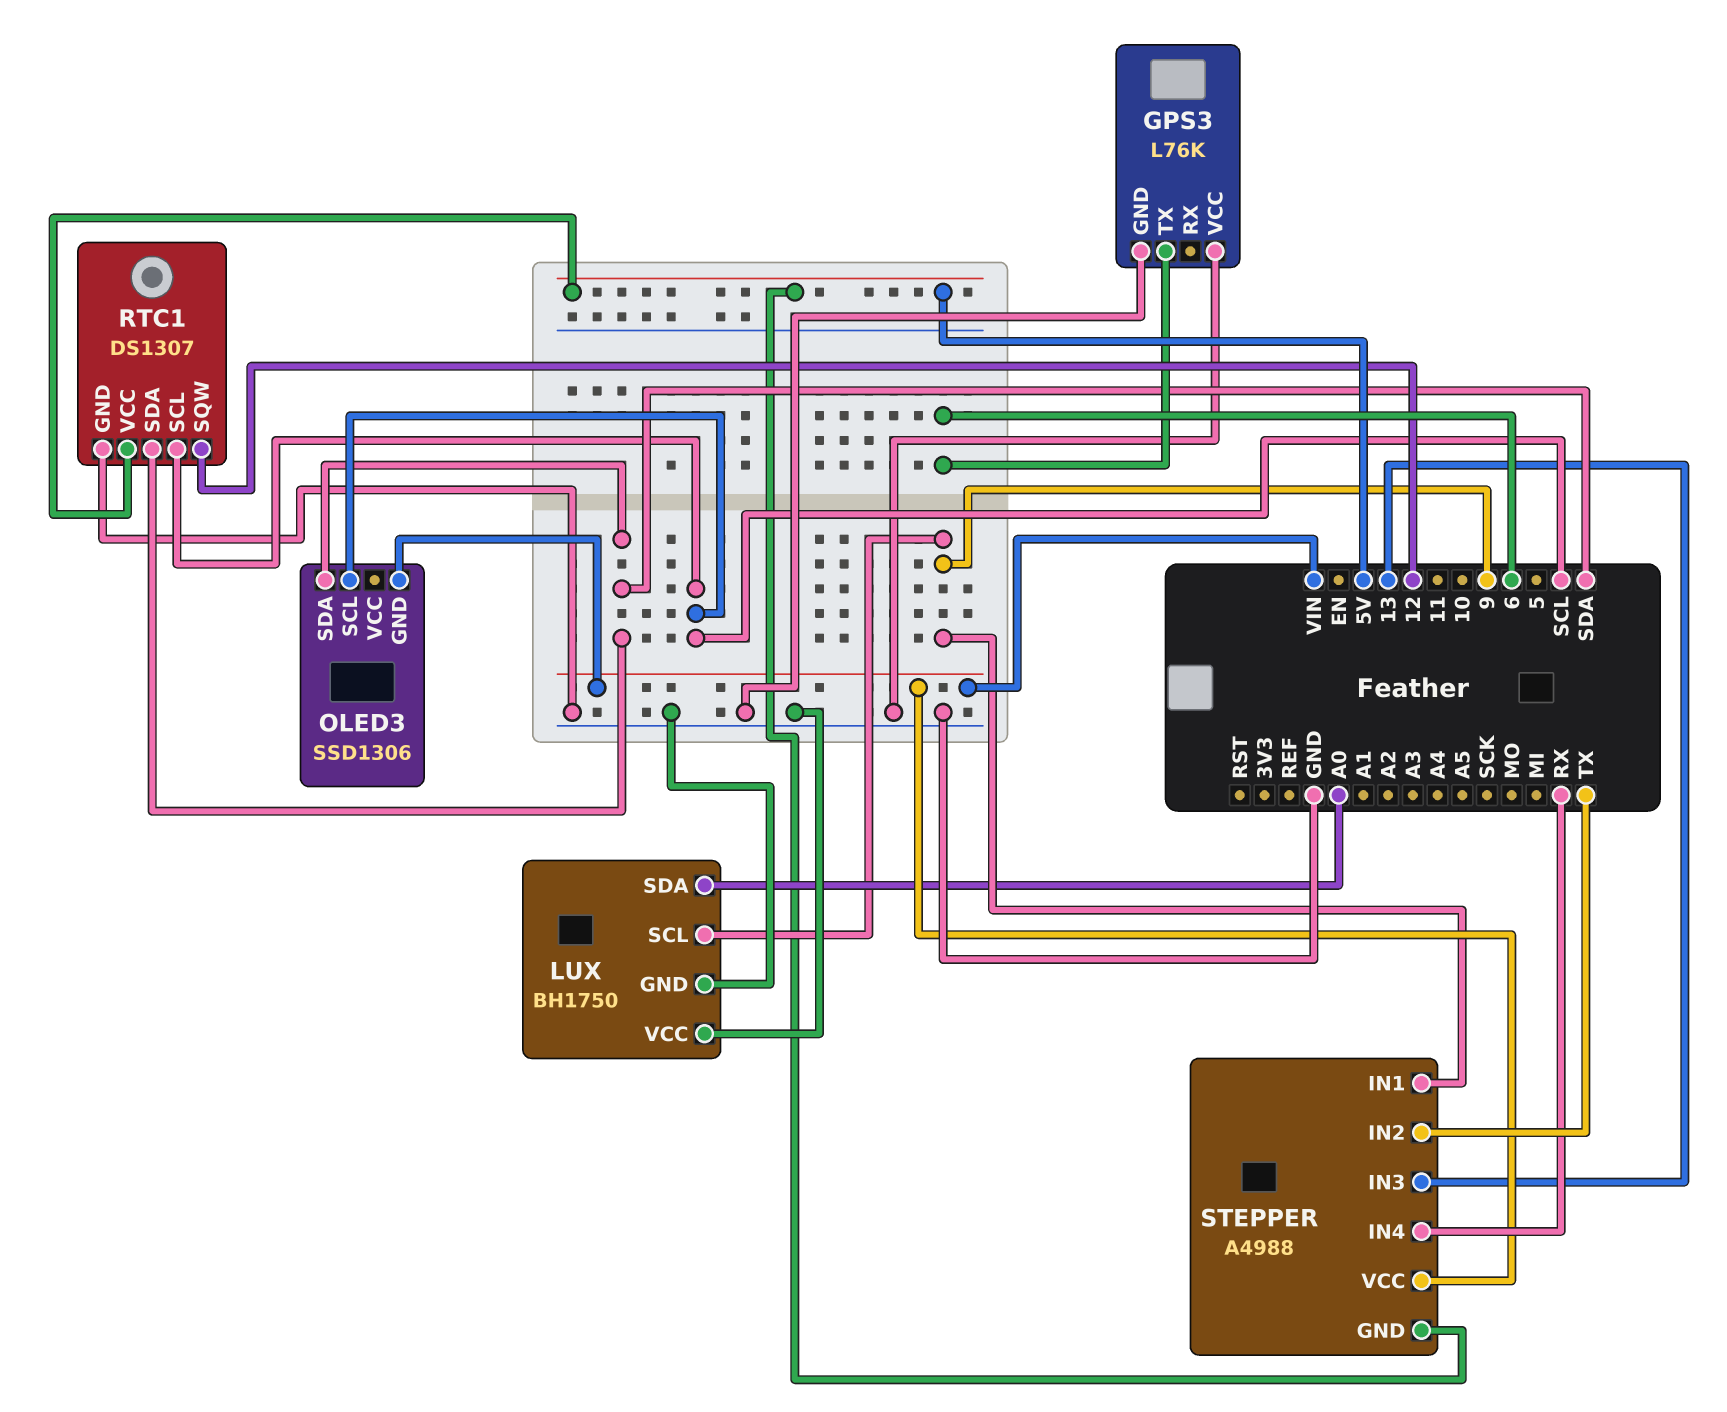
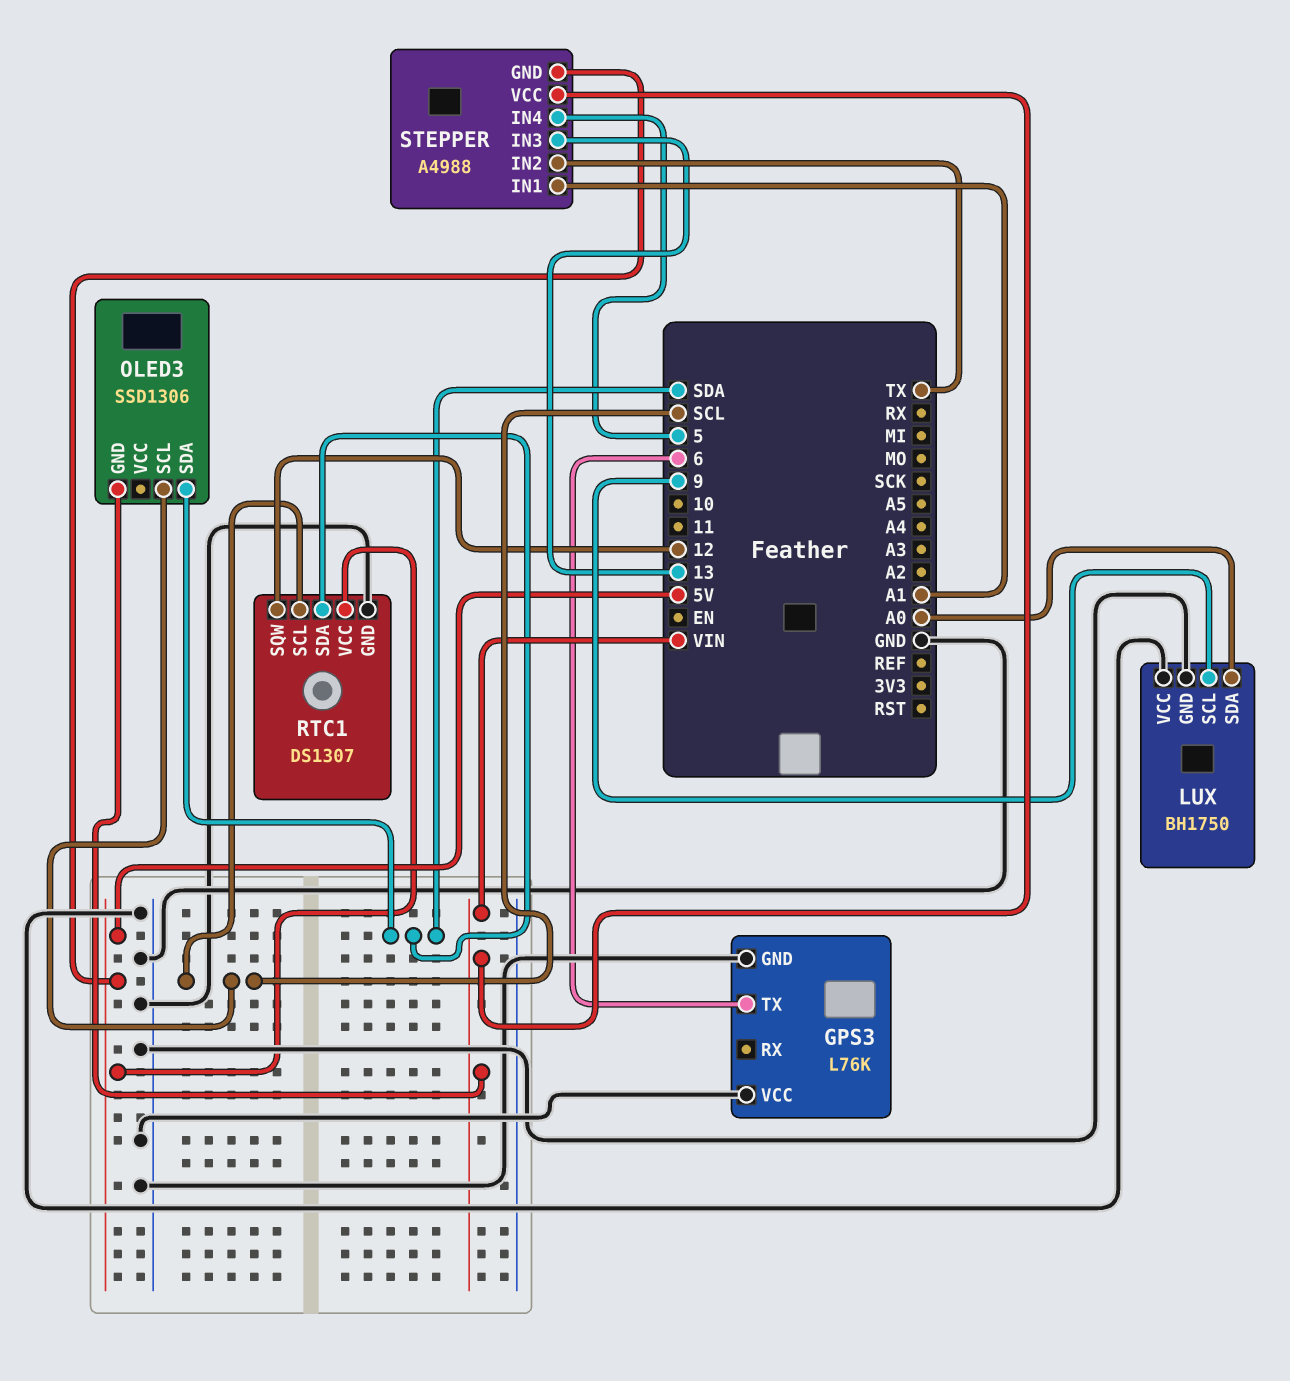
STEPPER pin IN1: 9 -> A1
STEPPER pin IN4: RX -> 5

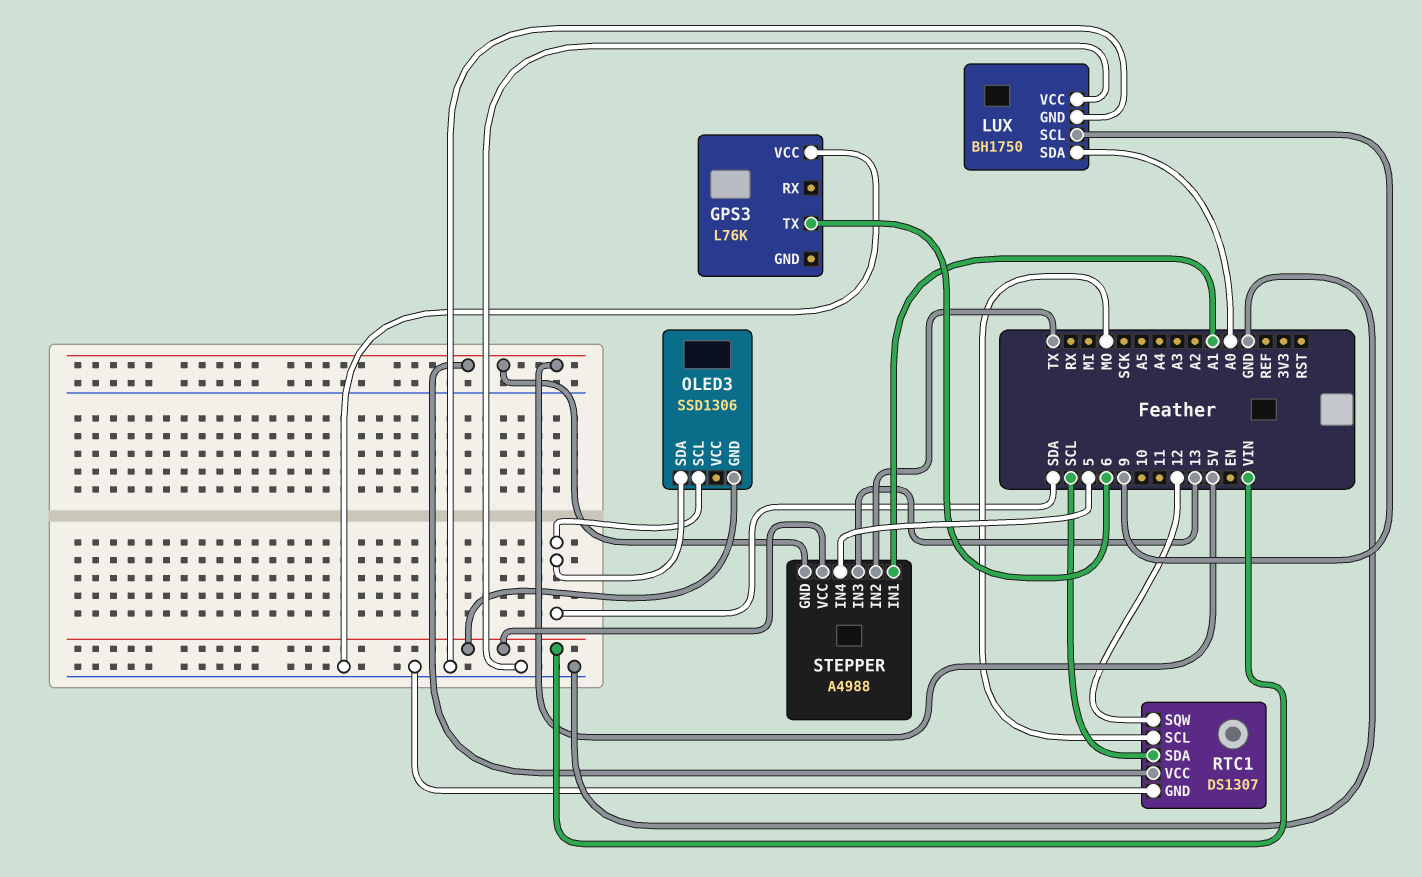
GPS3 pin GND: GND -> none
OLED3 pin SCL: SCL -> SDA
RTC1 pin SCL: SCL -> MO
RTC1 pin SDA: SDA -> SCL

